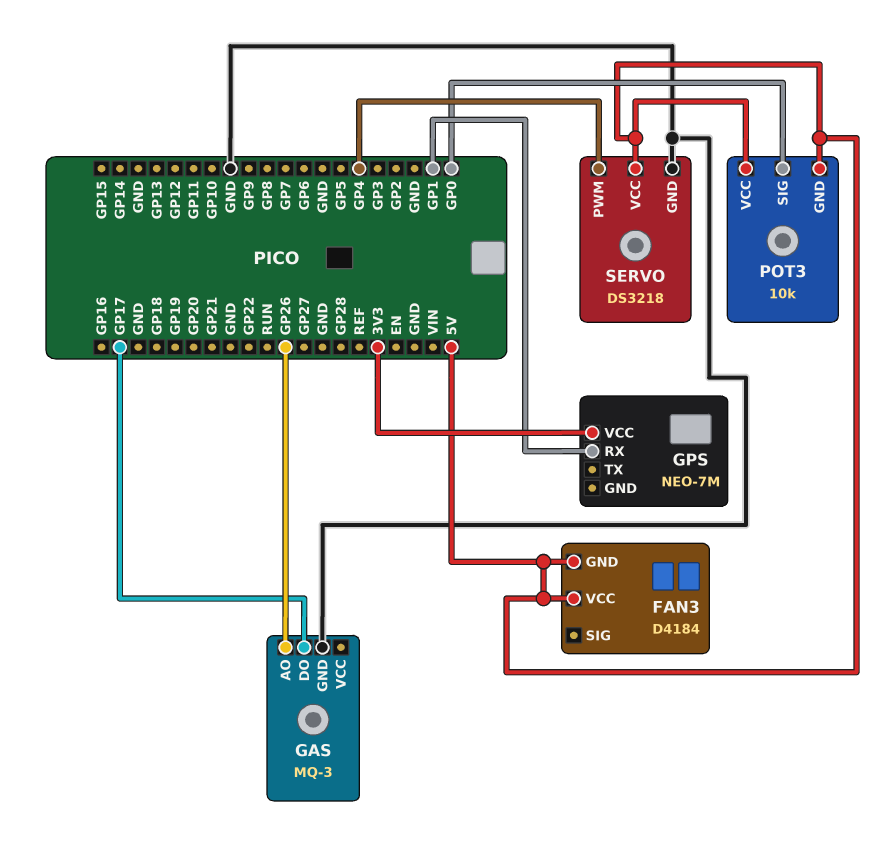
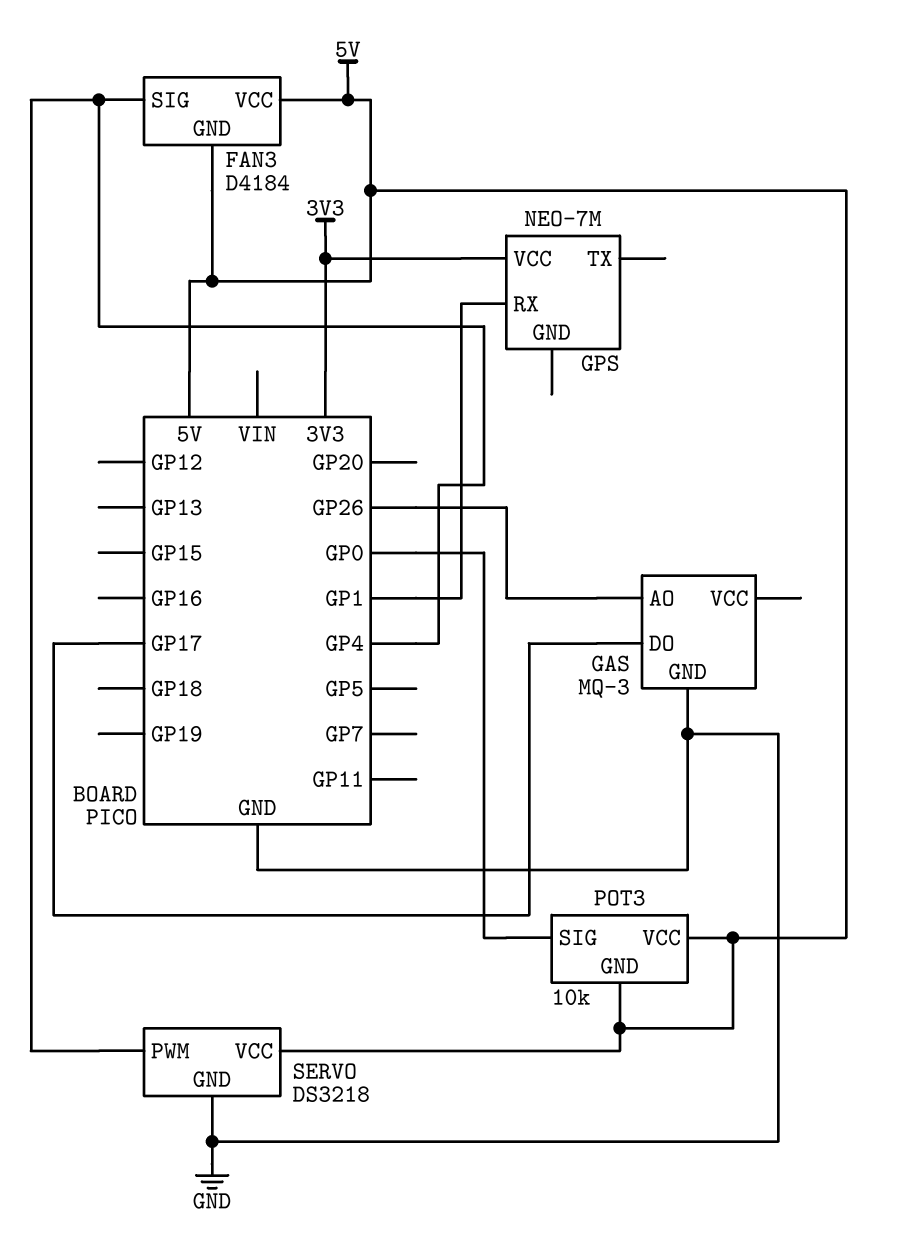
FAN3 pin SIG: none -> GP4

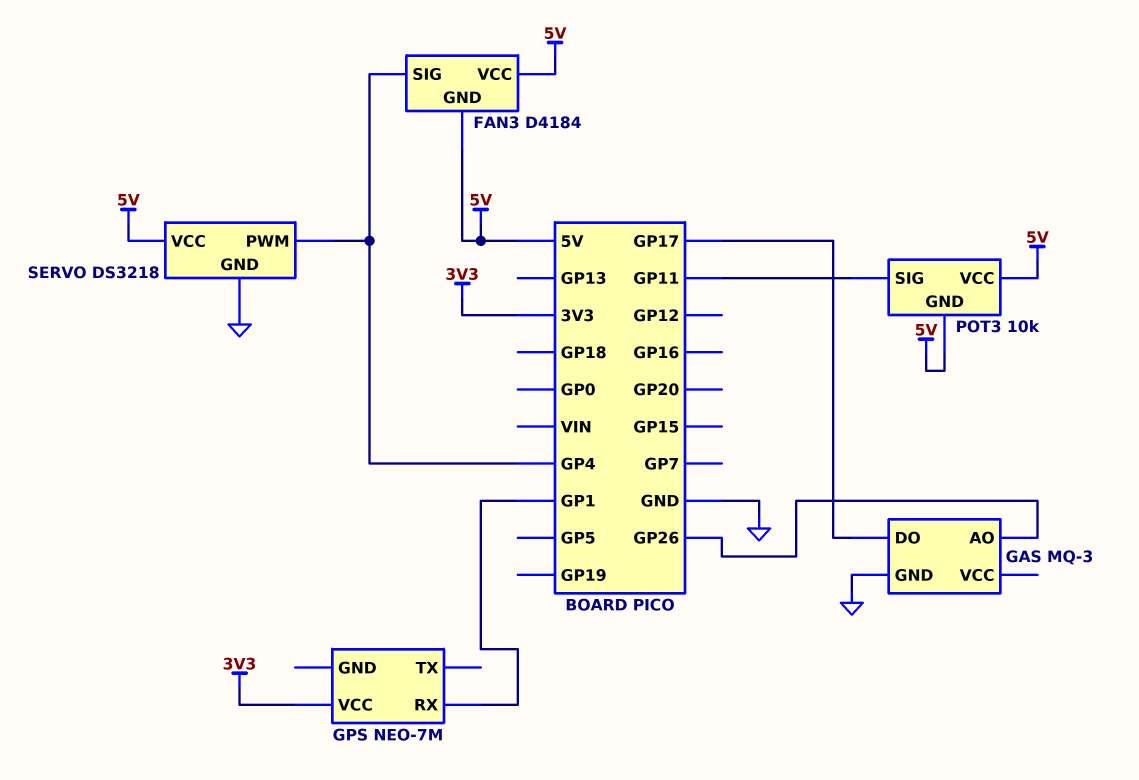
POT3 pin SIG: GP0 -> GP11

